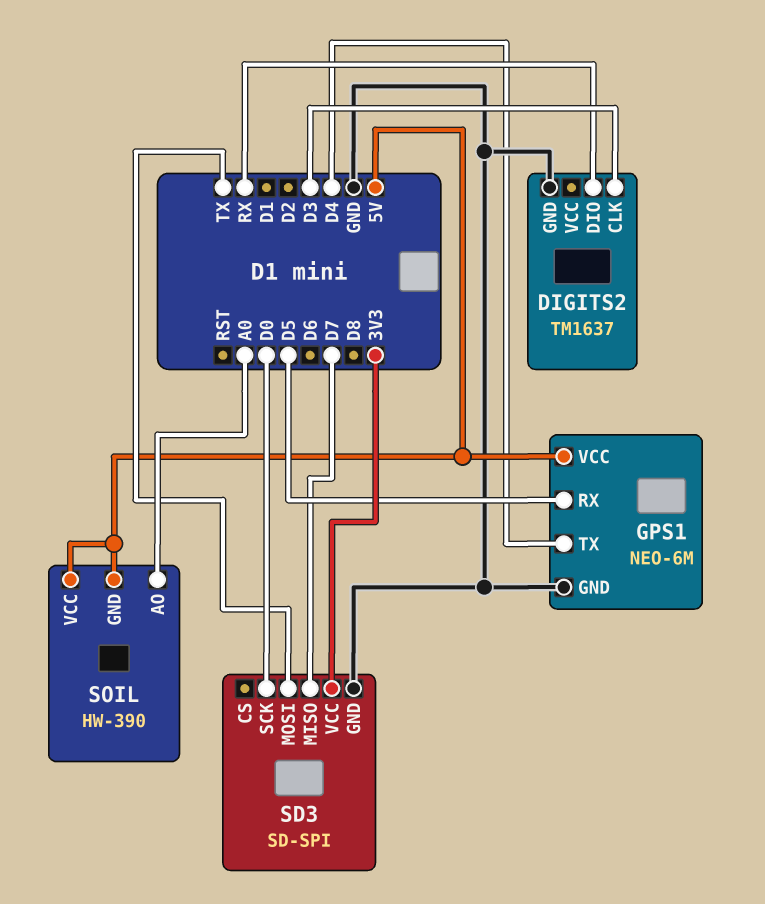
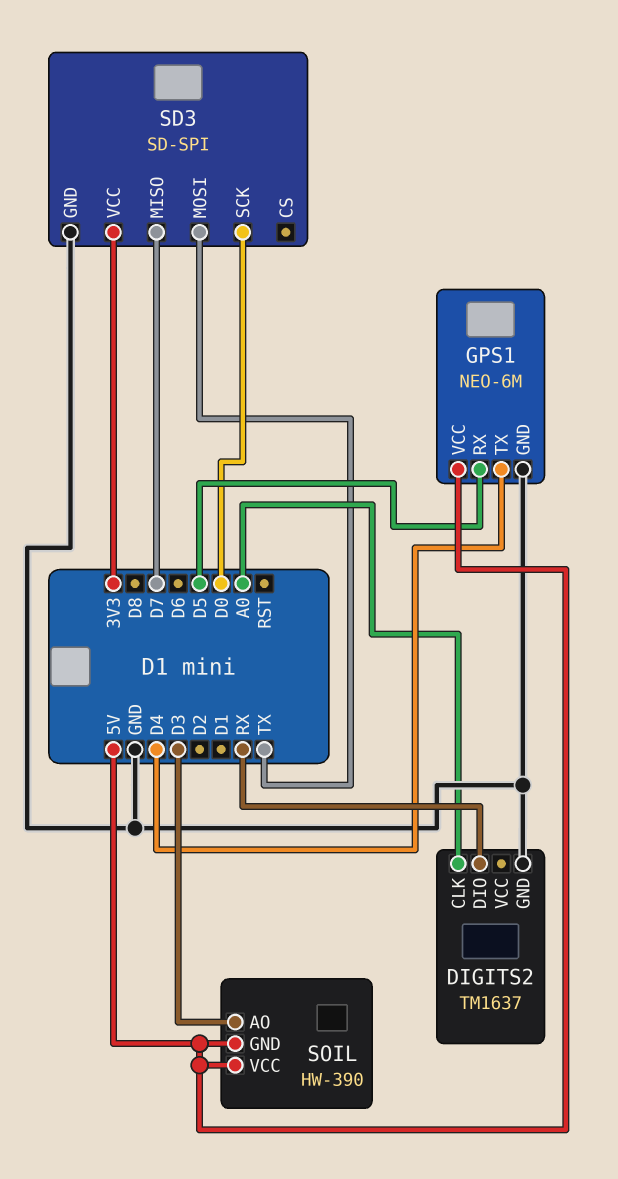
DIGITS2 pin CLK: D3 -> A0
SOIL pin AO: A0 -> D3

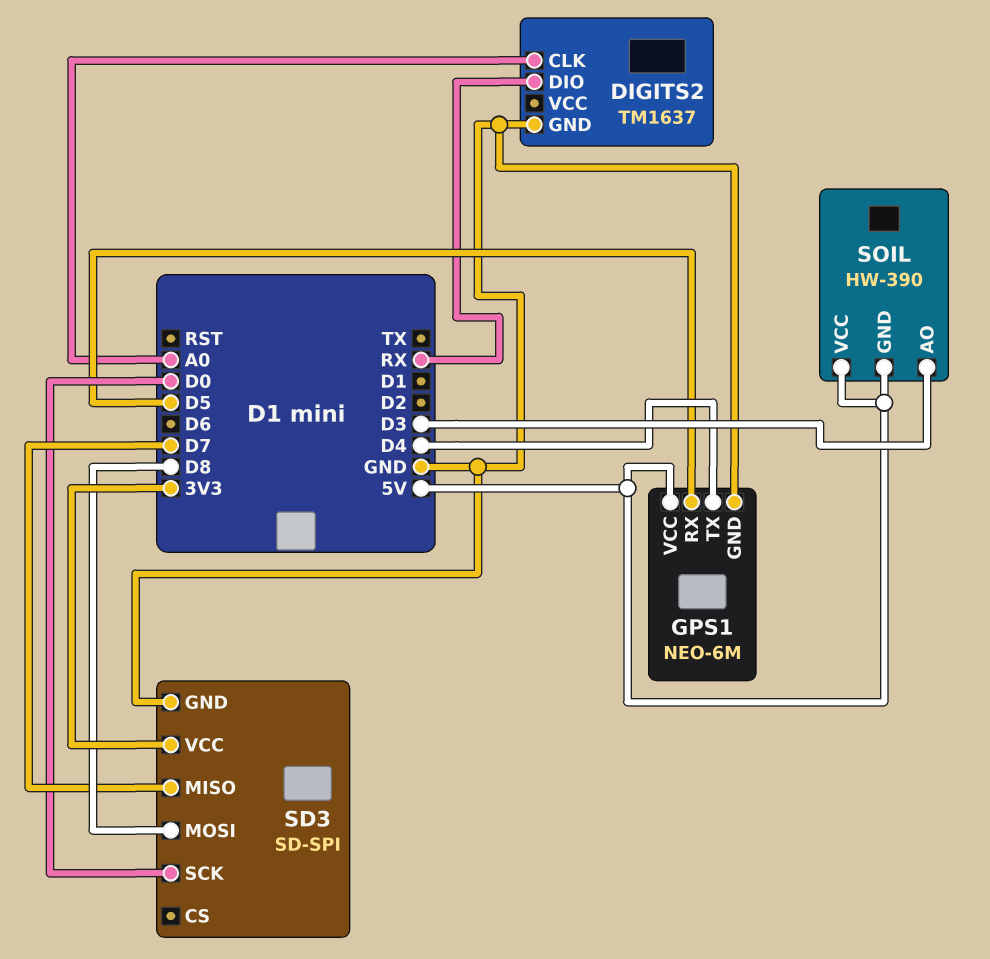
SD3 pin MOSI: TX -> D8

